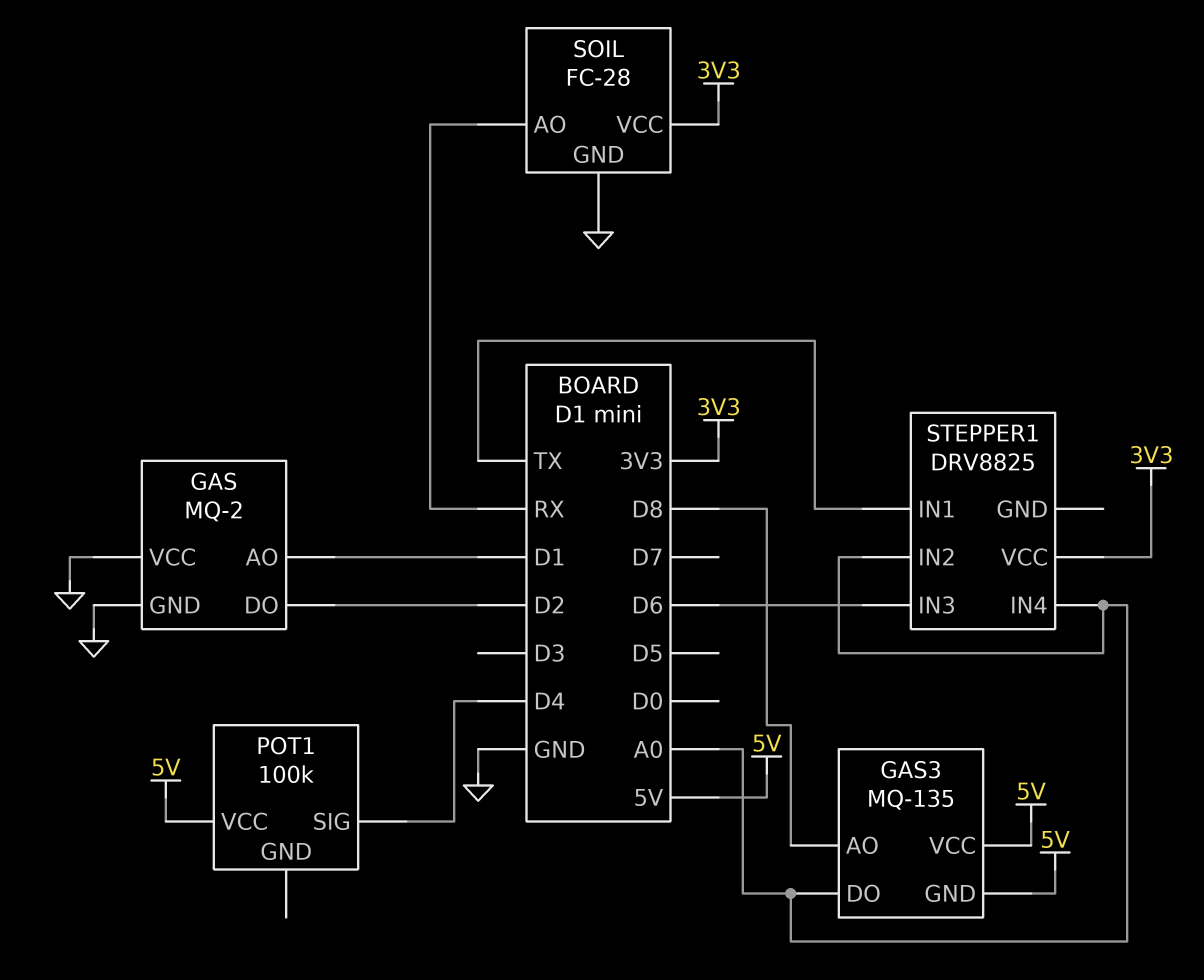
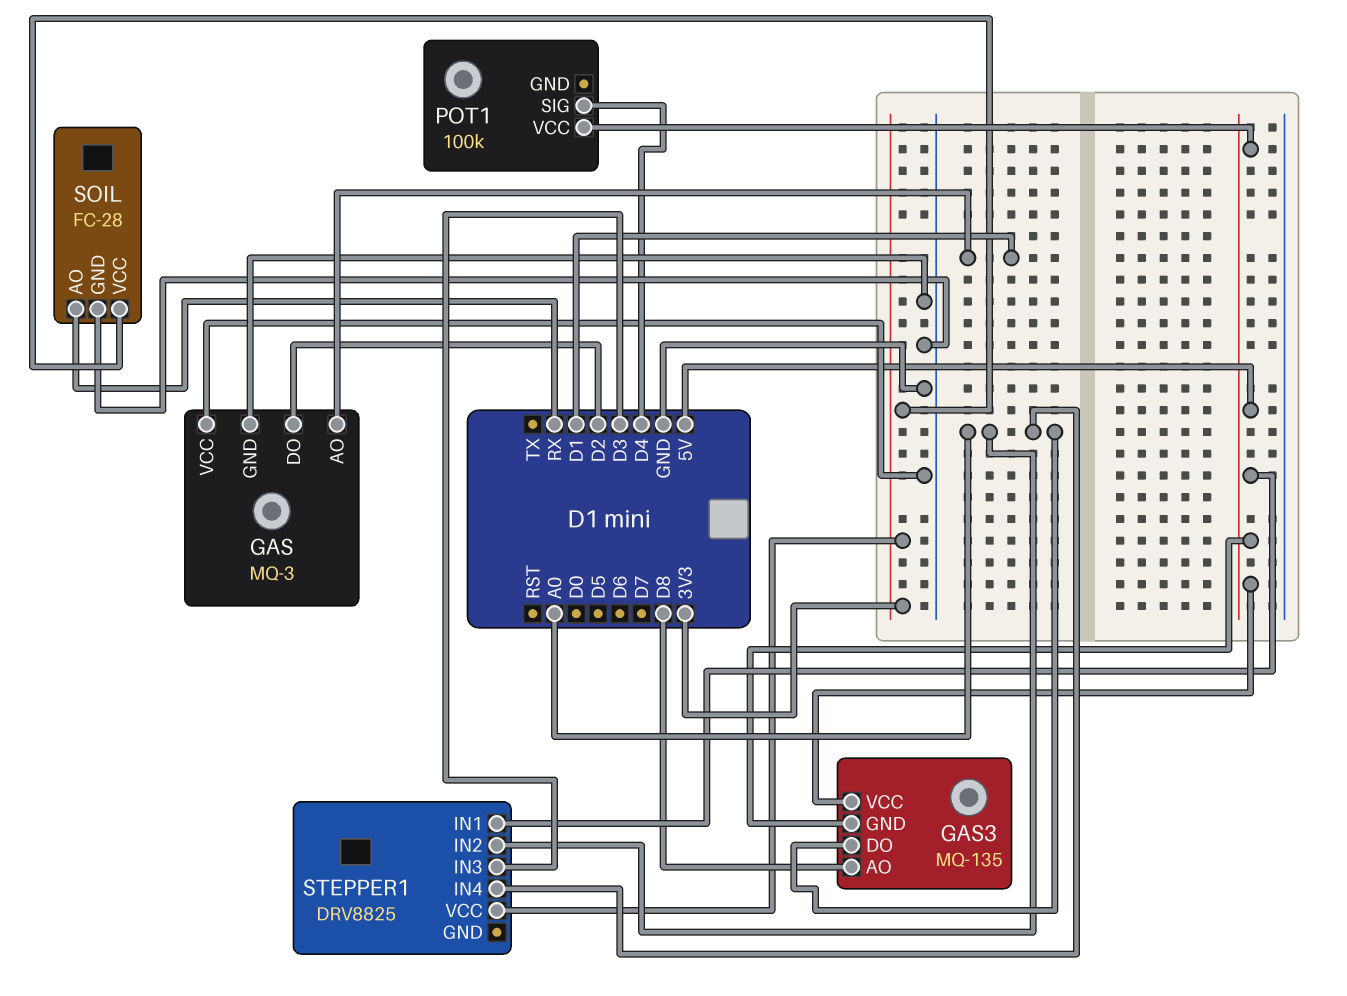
GAS: MQ-2 -> MQ-3
STEPPER1 pin IN1: TX -> 5V
STEPPER1 pin IN3: D6 -> D3

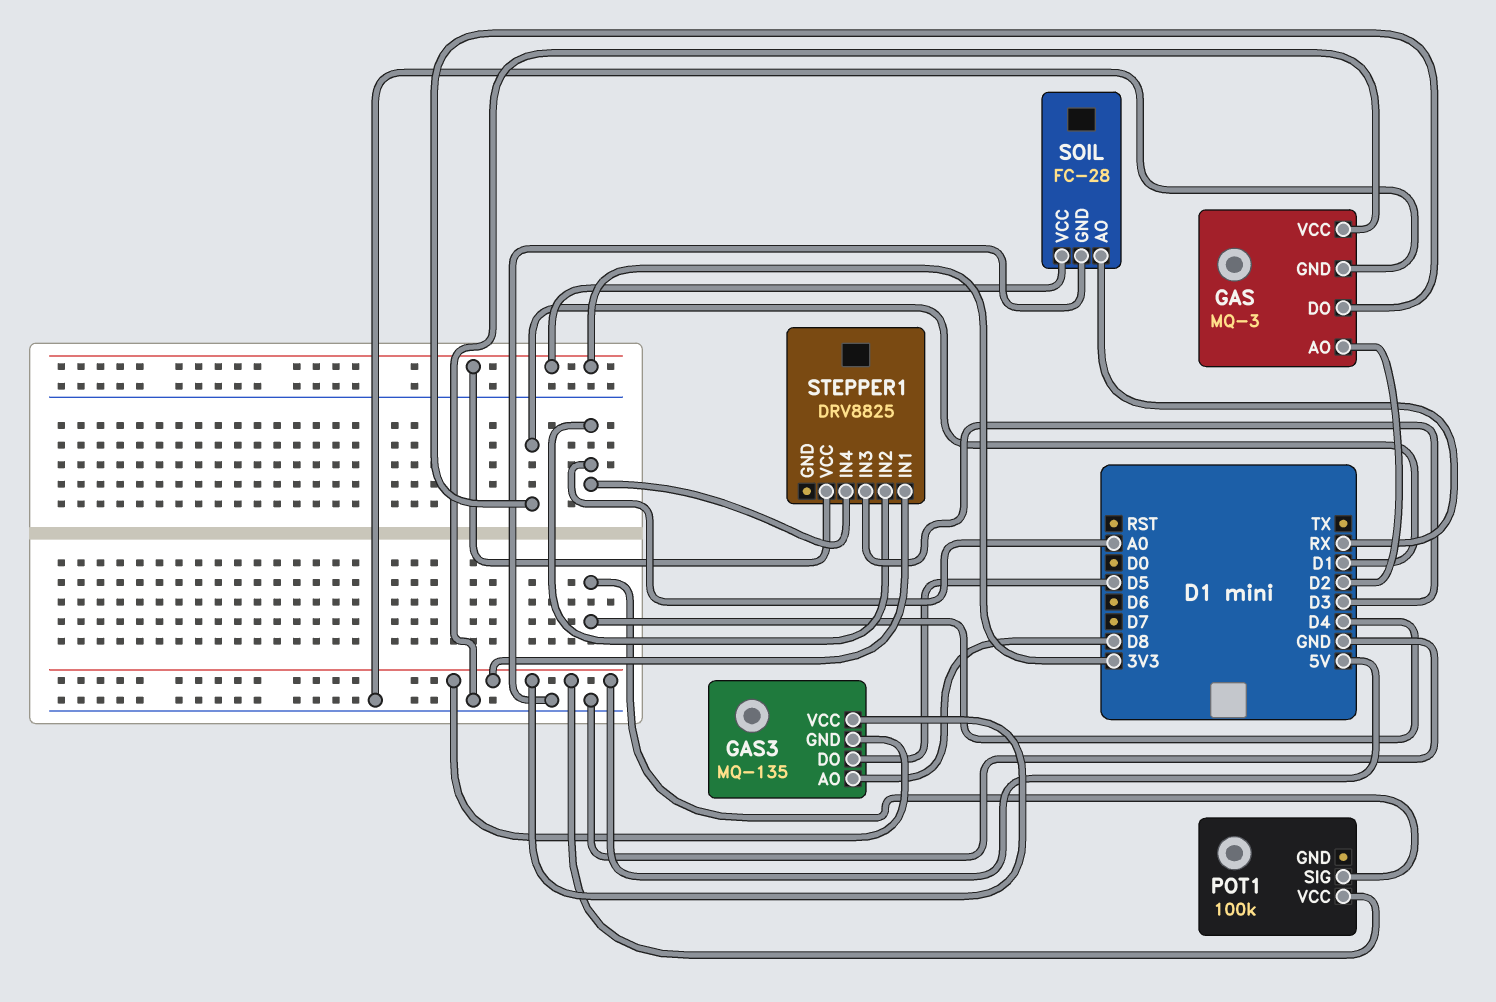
GAS pin AO: D1 -> D2
GAS pin DO: D2 -> D1
GAS3 pin DO: A0 -> D5

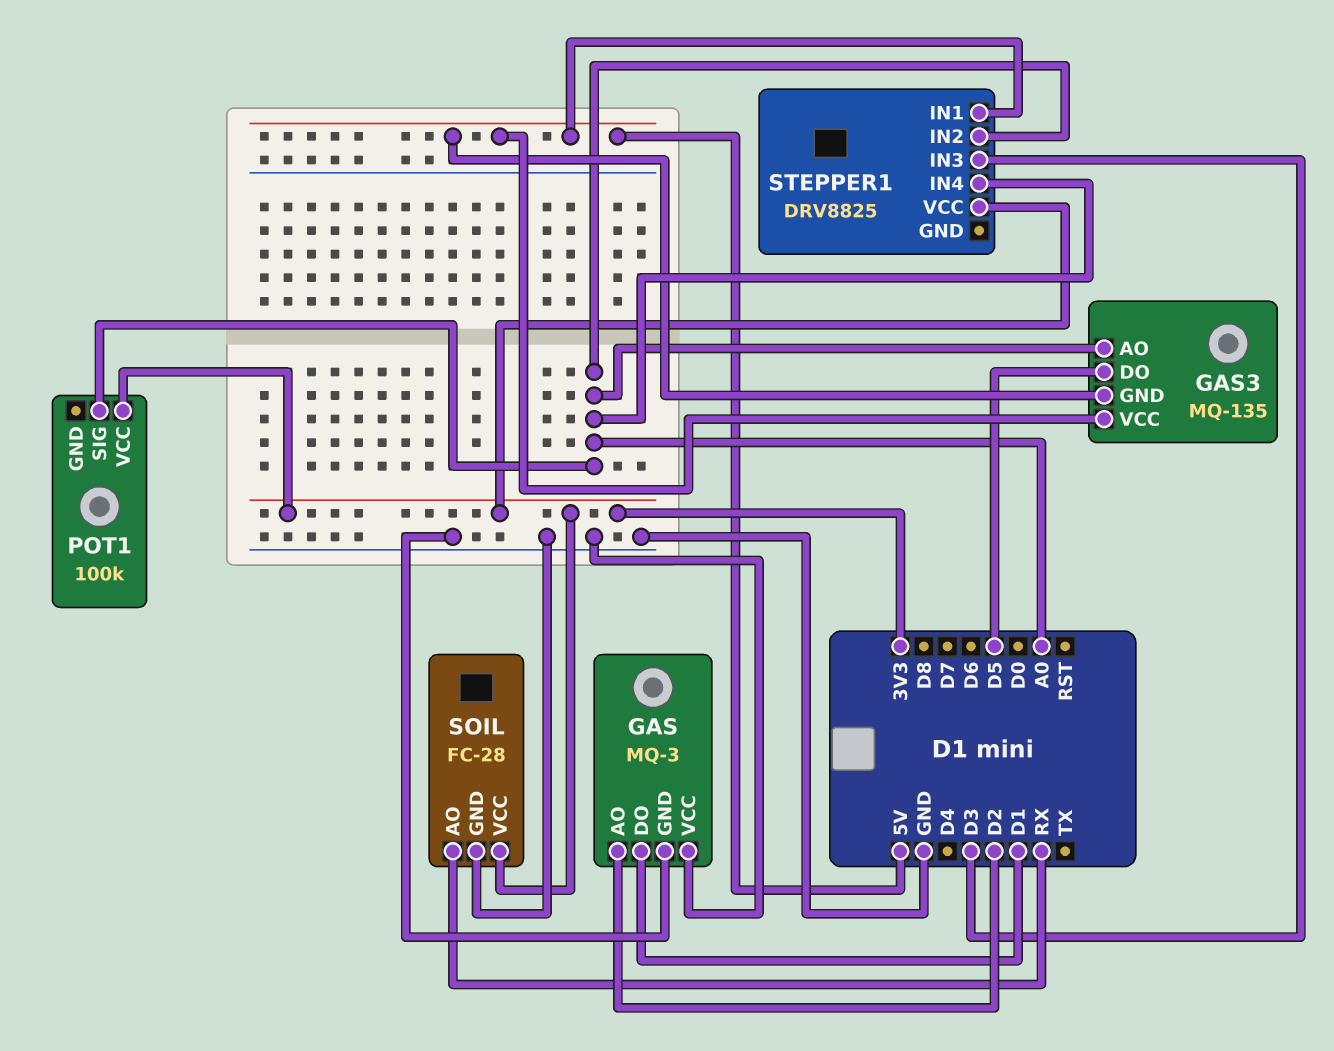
GAS3 pin AO: D8 -> A0
POT1 pin SIG: D4 -> A0
POT1 pin VCC: 5V -> 3V3

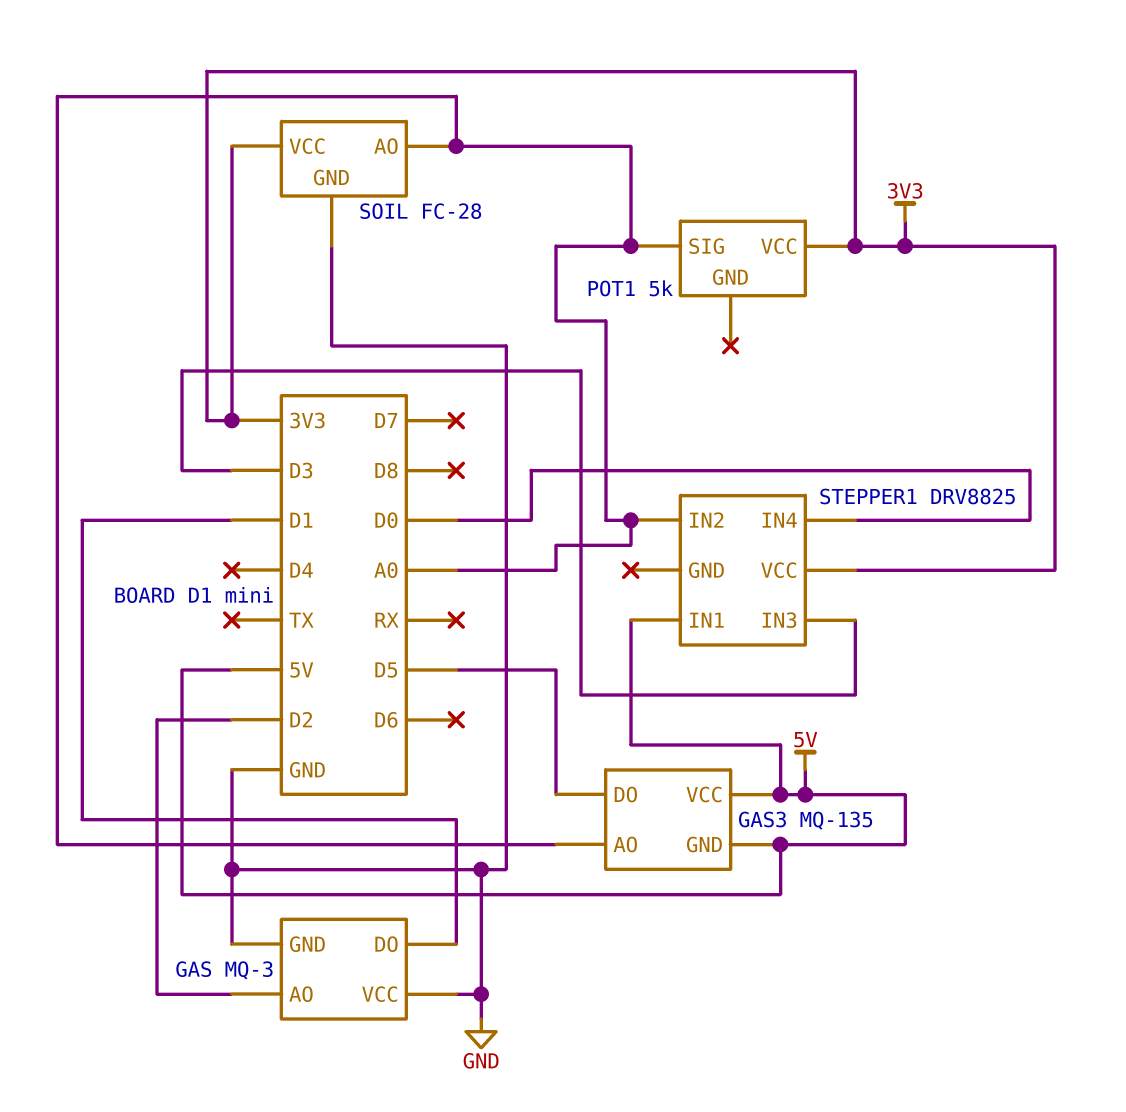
POT1: 100k -> 5k
SOIL pin AO: RX -> A0
STEPPER1 pin IN4: A0 -> D0

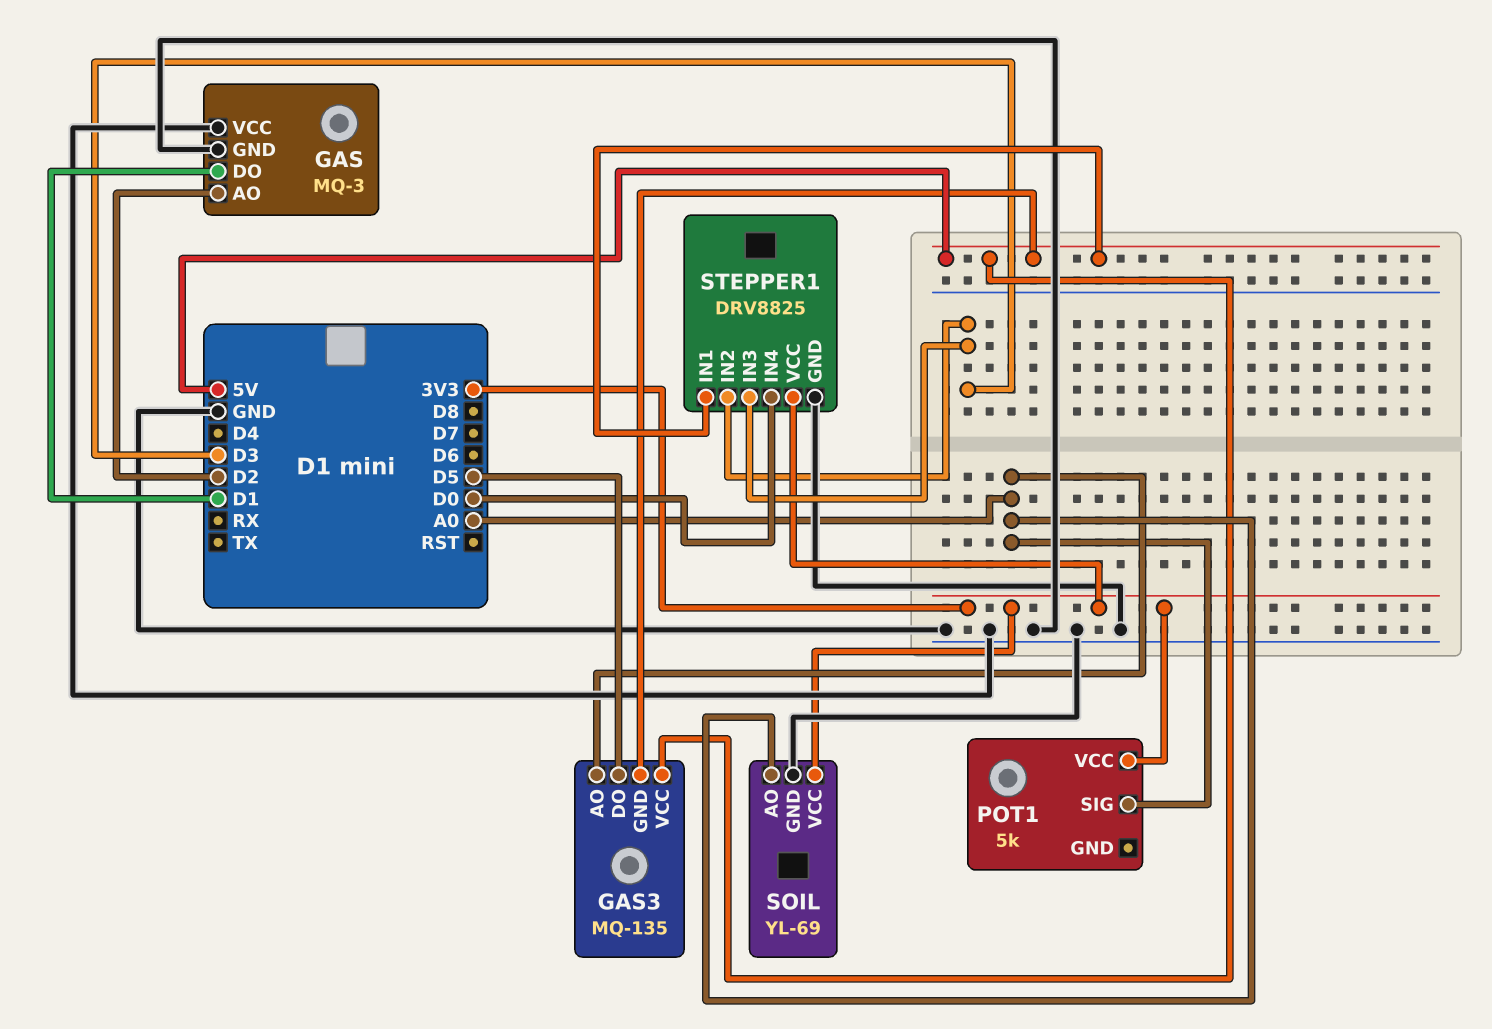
SOIL: FC-28 -> YL-69
STEPPER1 pin GND: none -> GND
STEPPER1 pin IN2: A0 -> D3

